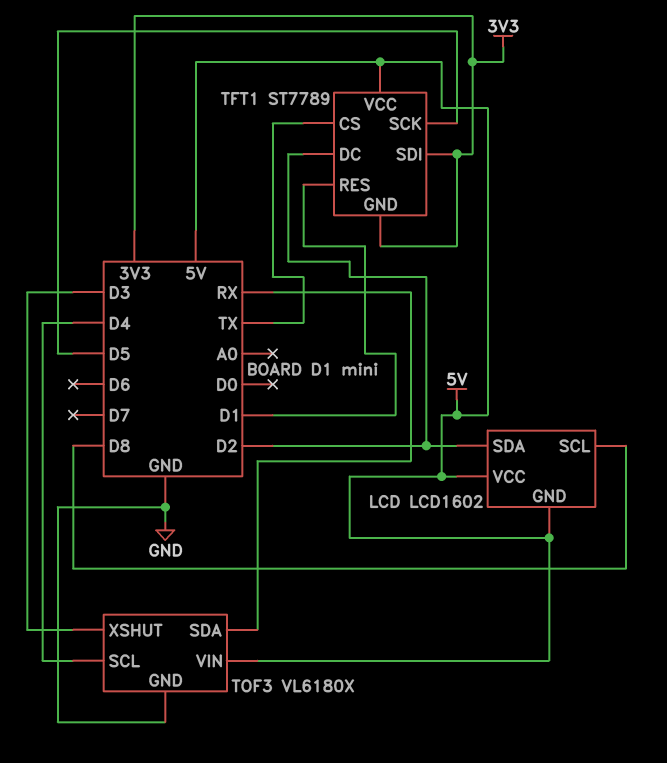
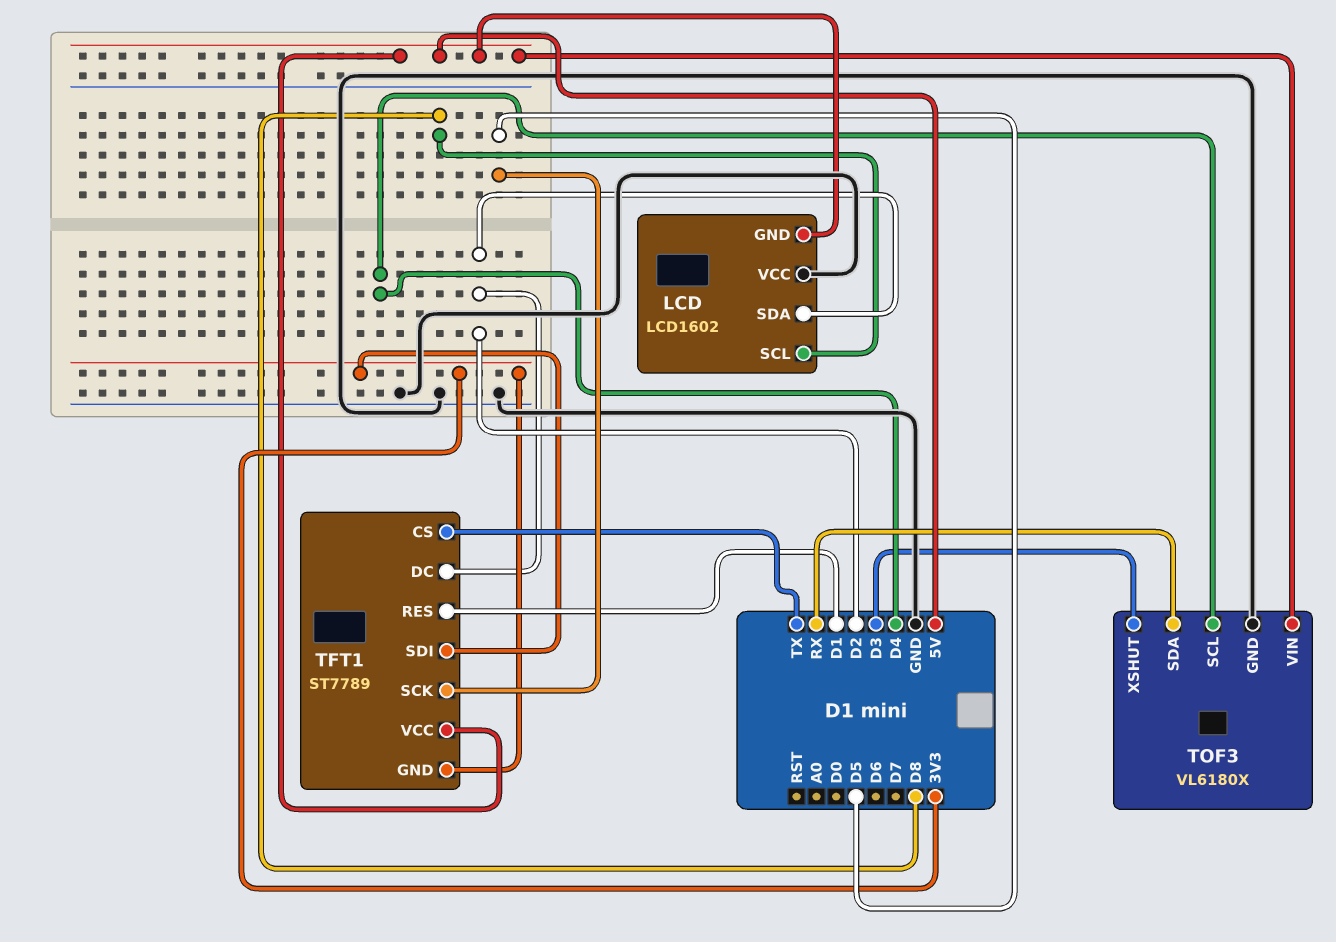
LCD pin VCC: 5V -> GND

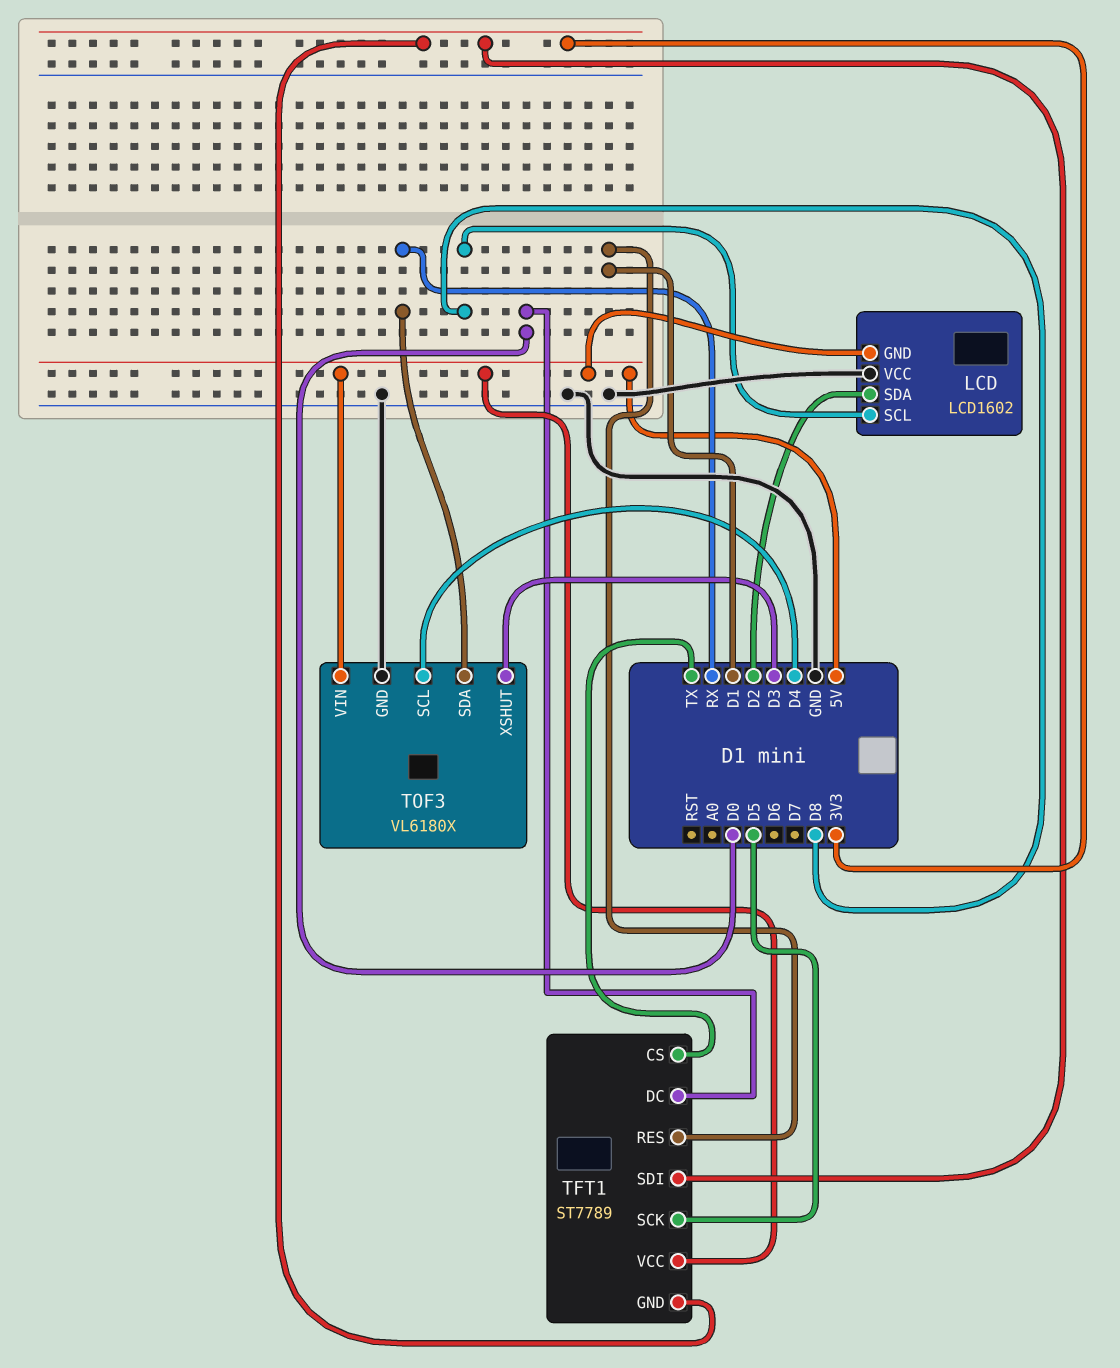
TFT1 pin DC: D2 -> D0

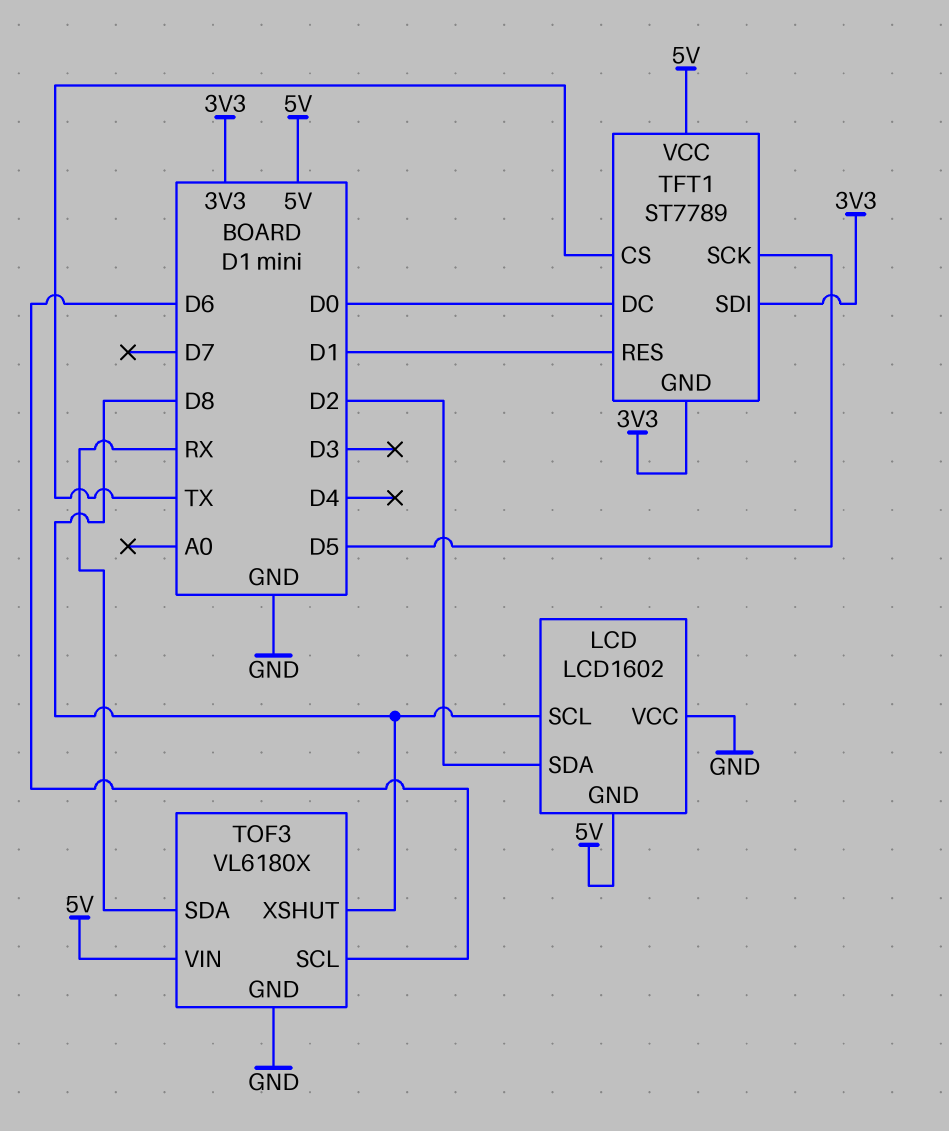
TOF3 pin SCL: D4 -> D6
TOF3 pin XSHUT: D3 -> D8

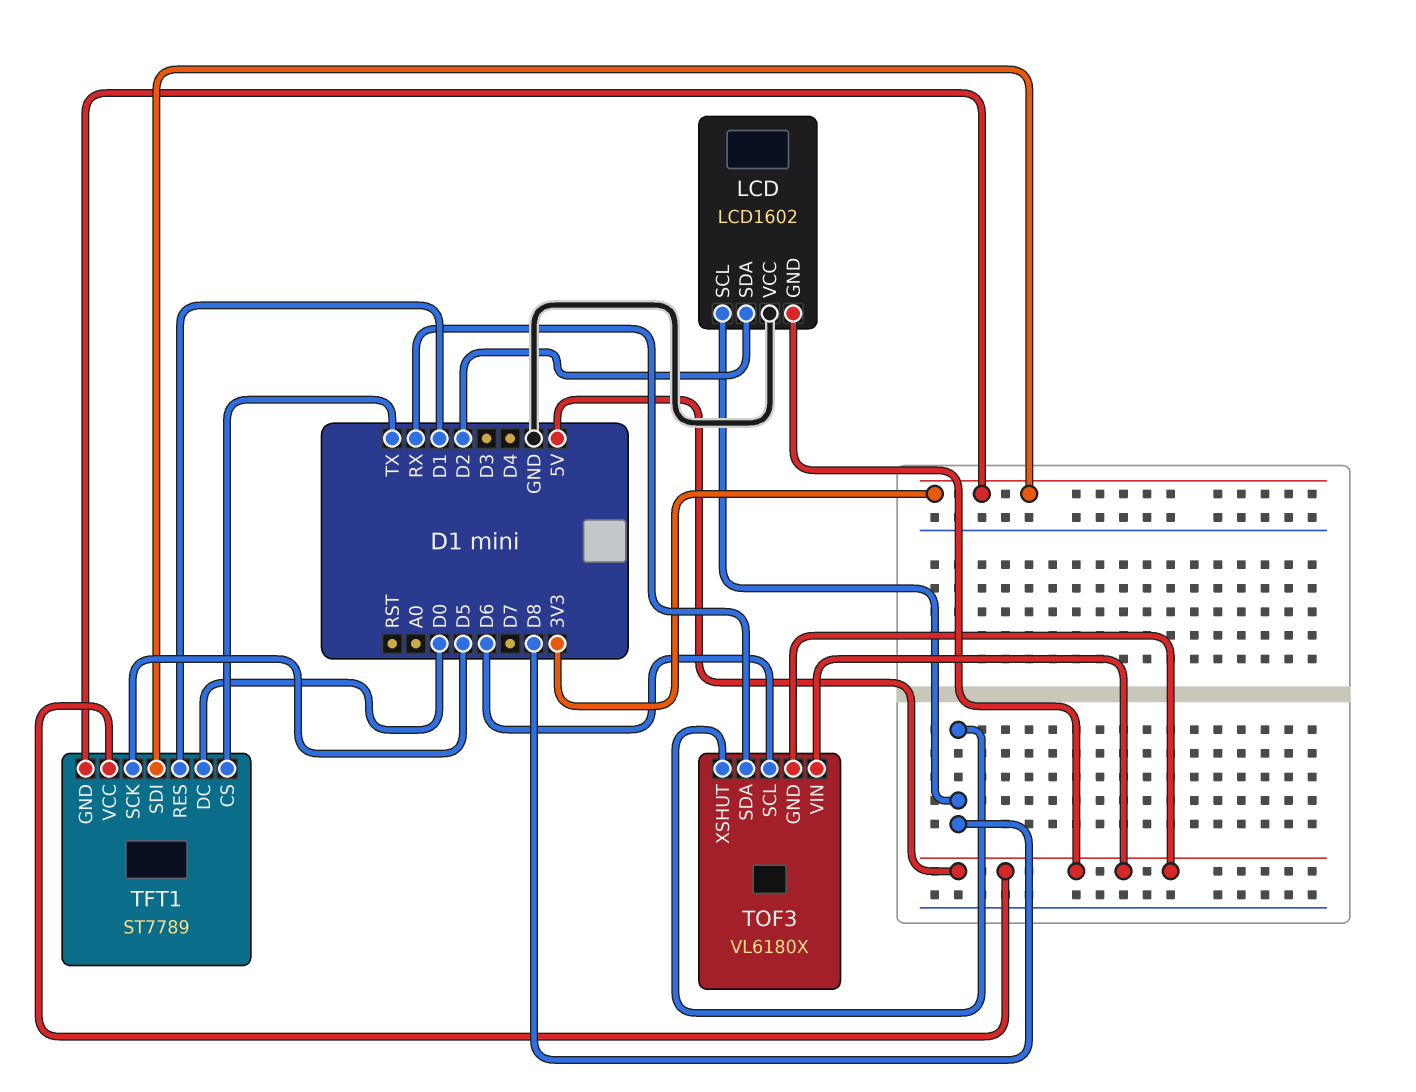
TOF3 pin GND: GND -> 5V

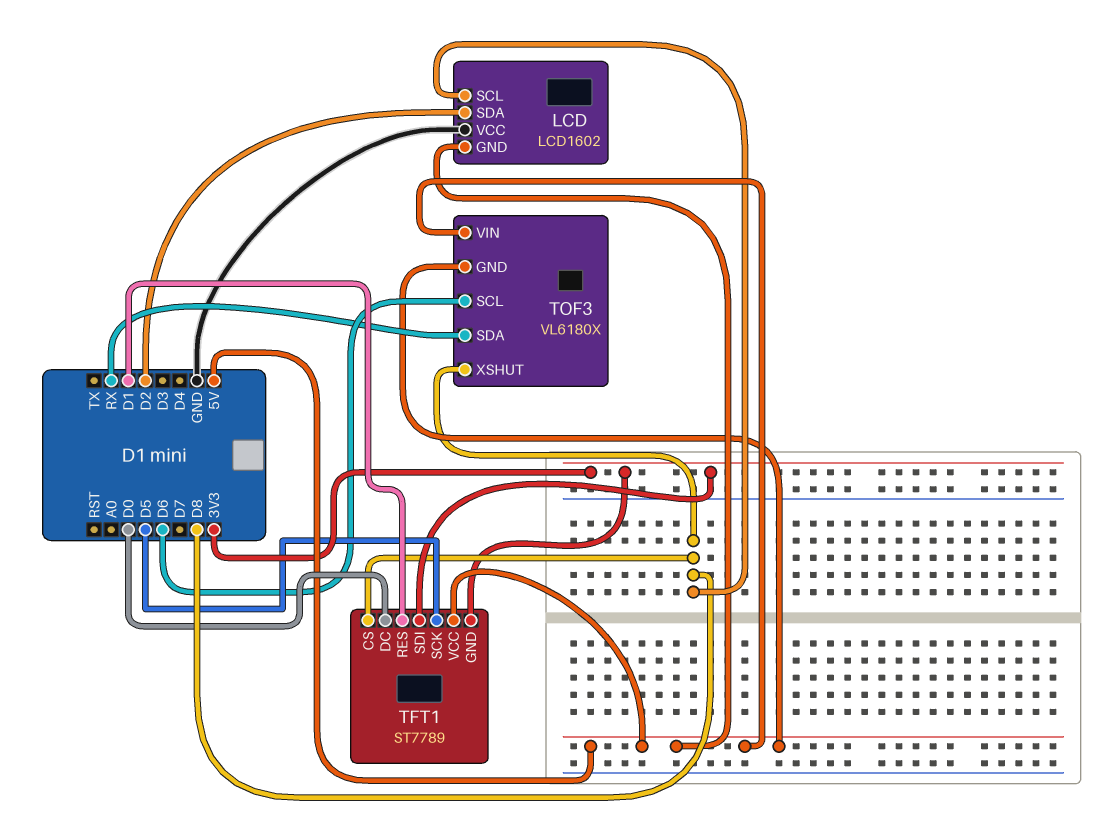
TFT1 pin CS: TX -> D8

